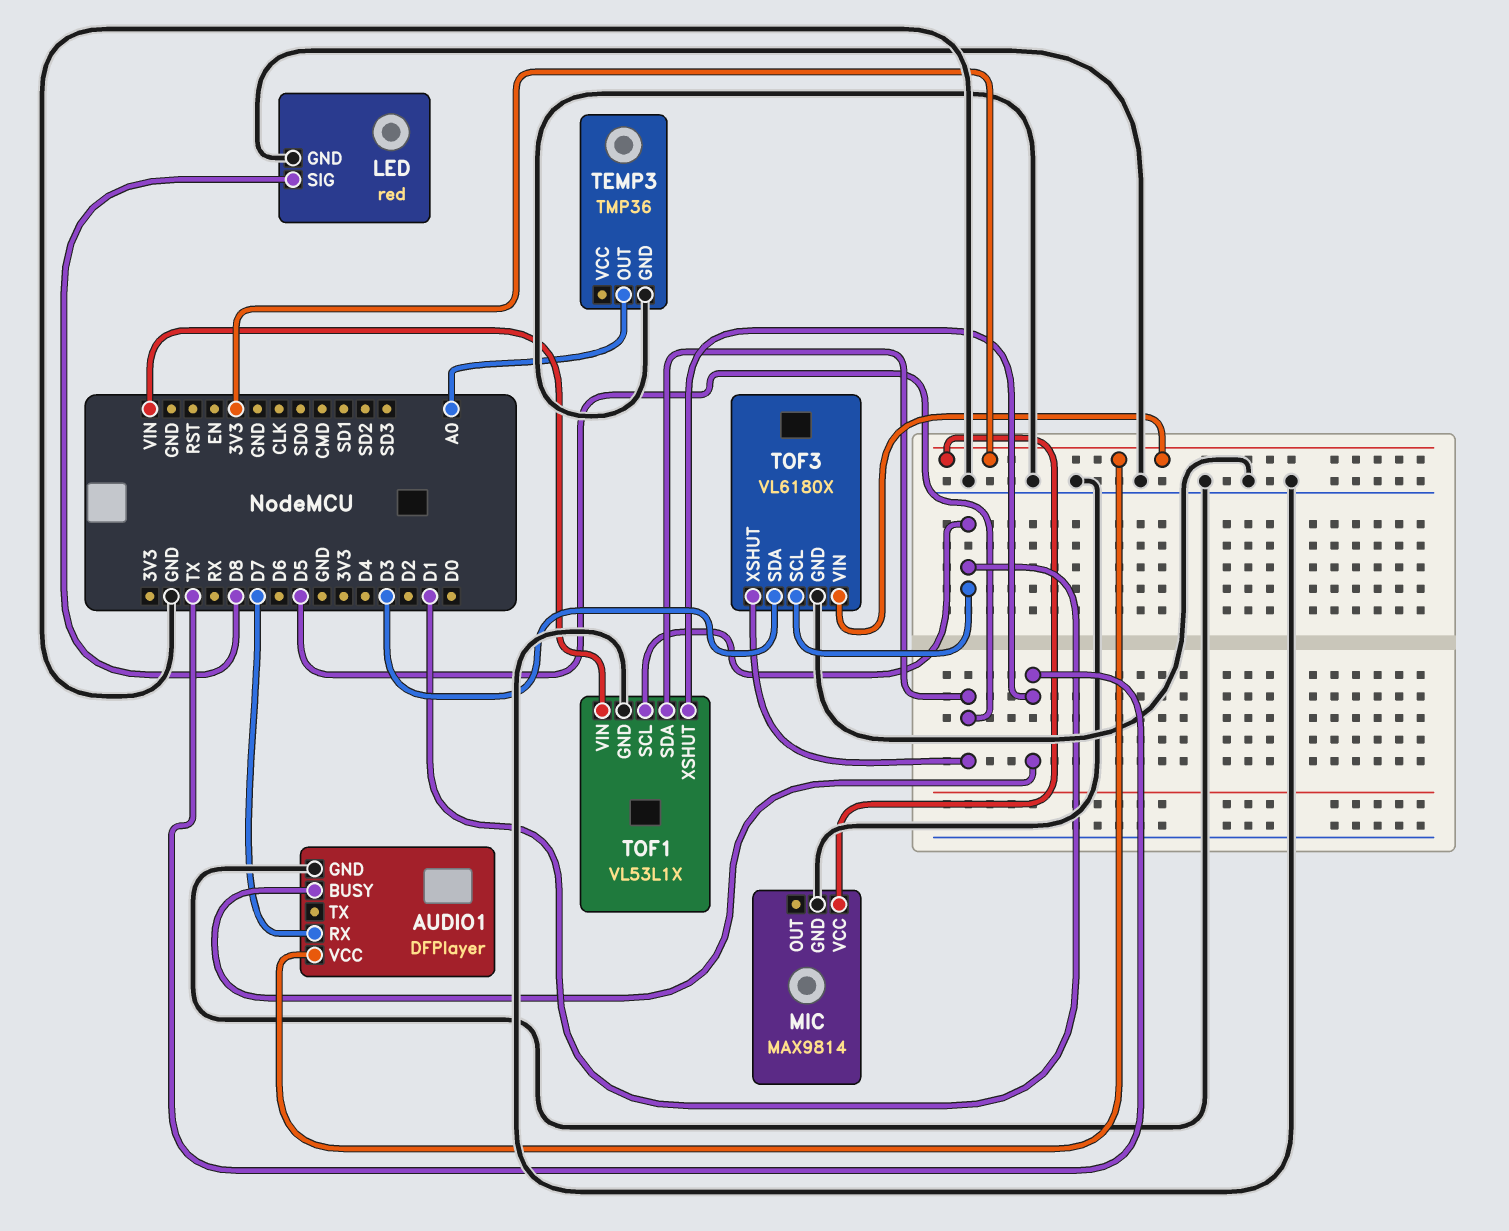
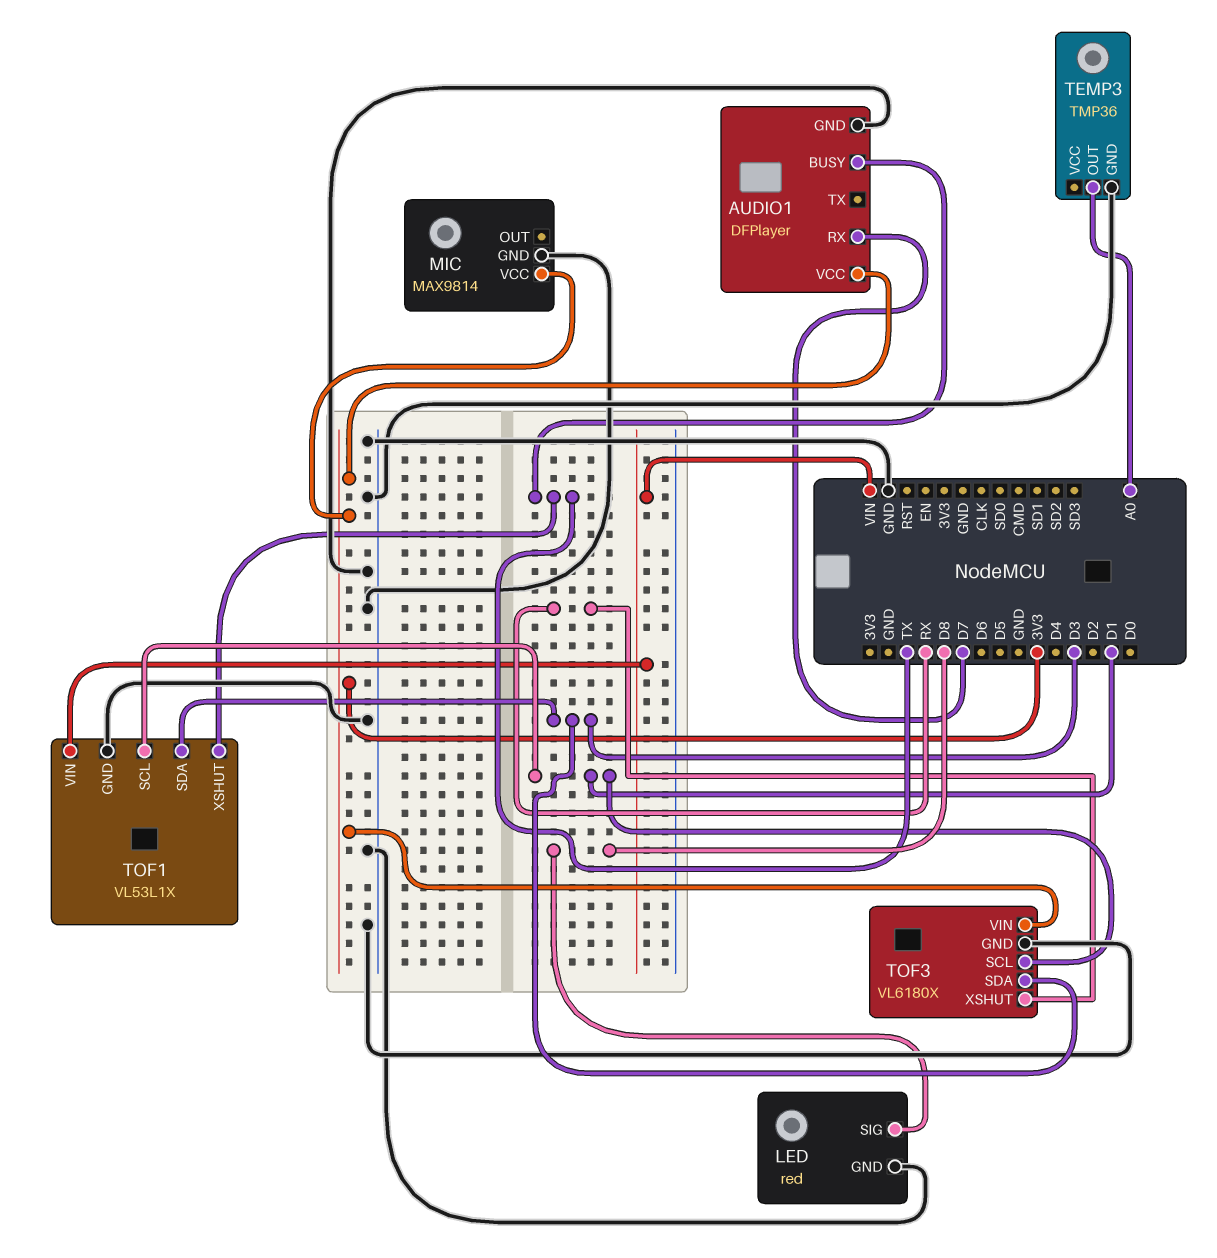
TOF1 pin SDA: D5 -> D3
TOF3 pin XSHUT: D5 -> RX

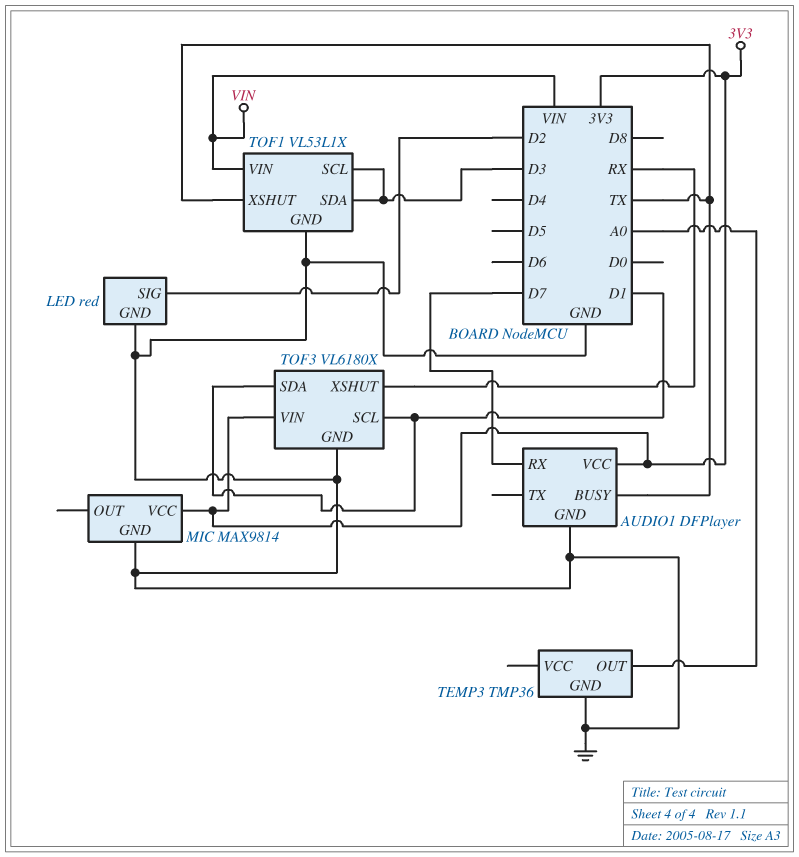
LED pin SIG: D8 -> D2
TOF1 pin SCL: D1 -> D3
TOF3 pin SDA: D3 -> D1

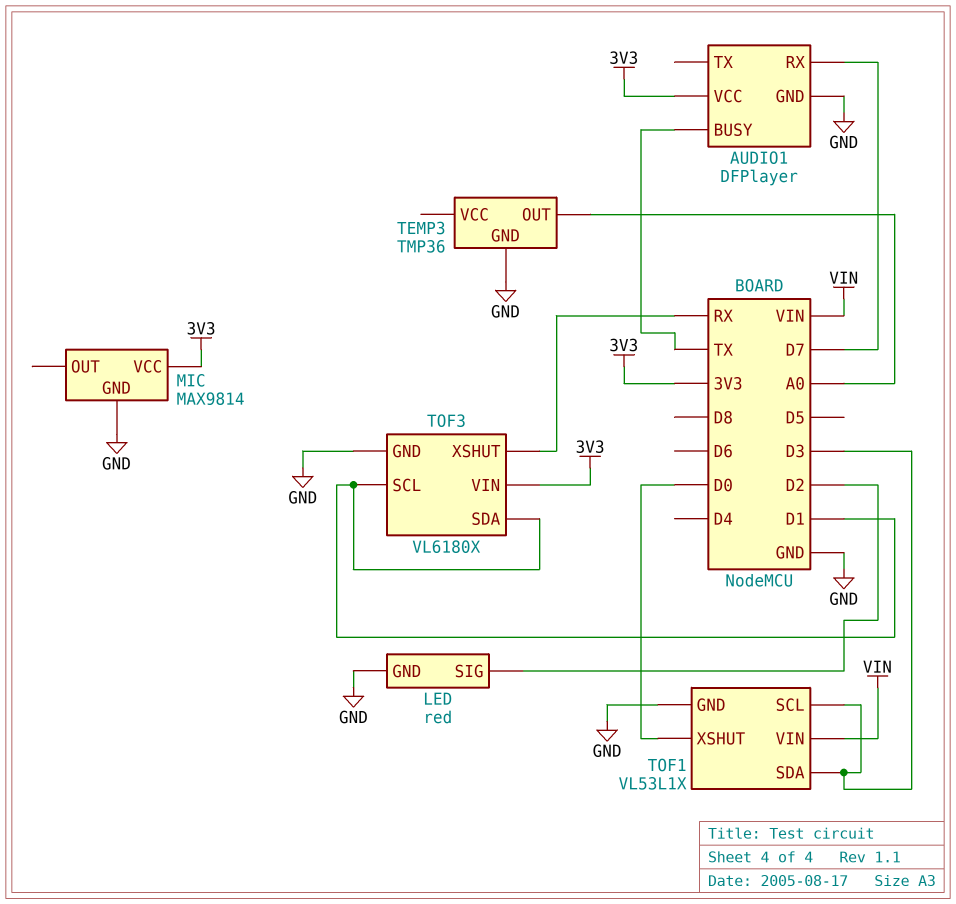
TOF1 pin XSHUT: TX -> D0

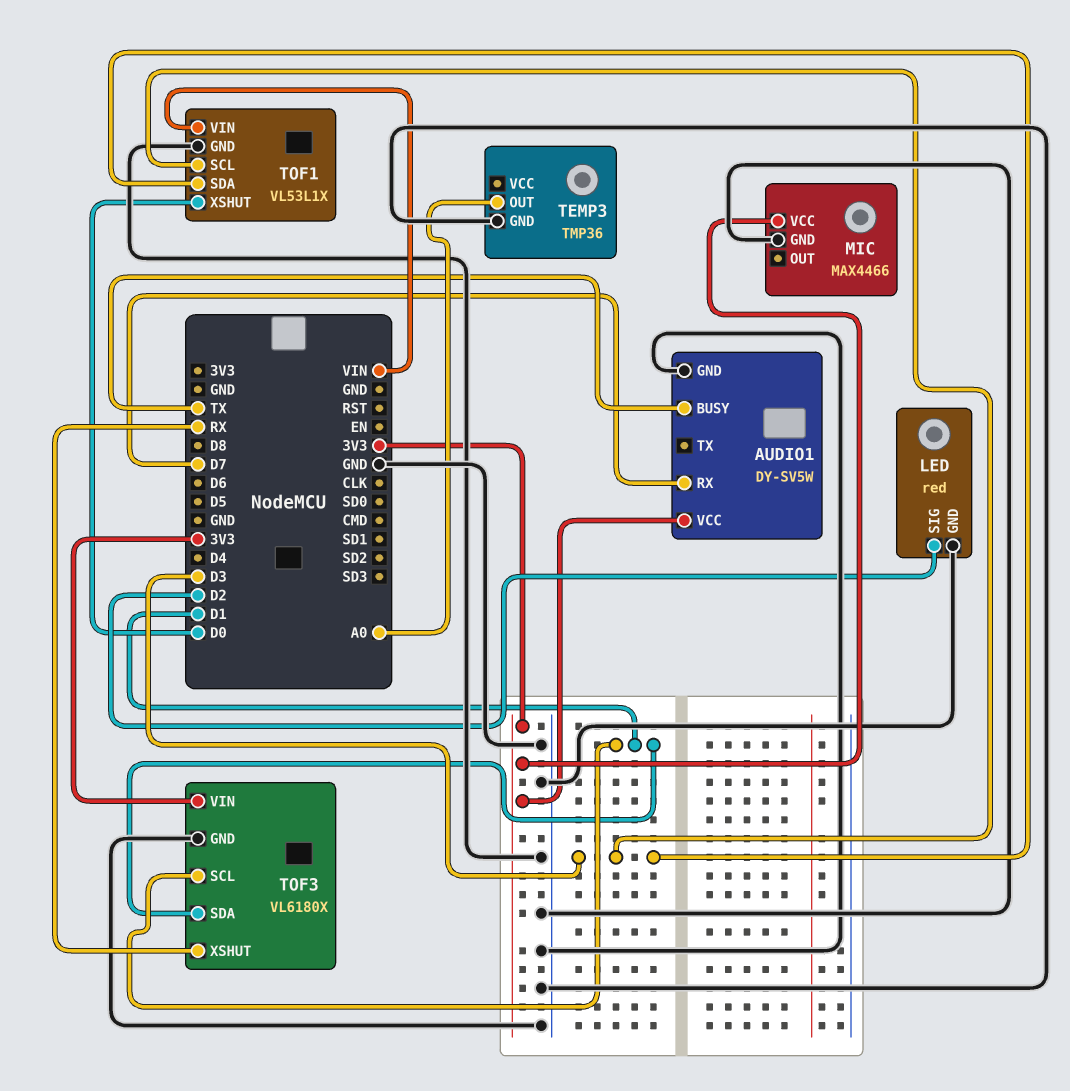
AUDIO1: DFPlayer -> DY-SV5W
MIC: MAX9814 -> MAX4466

